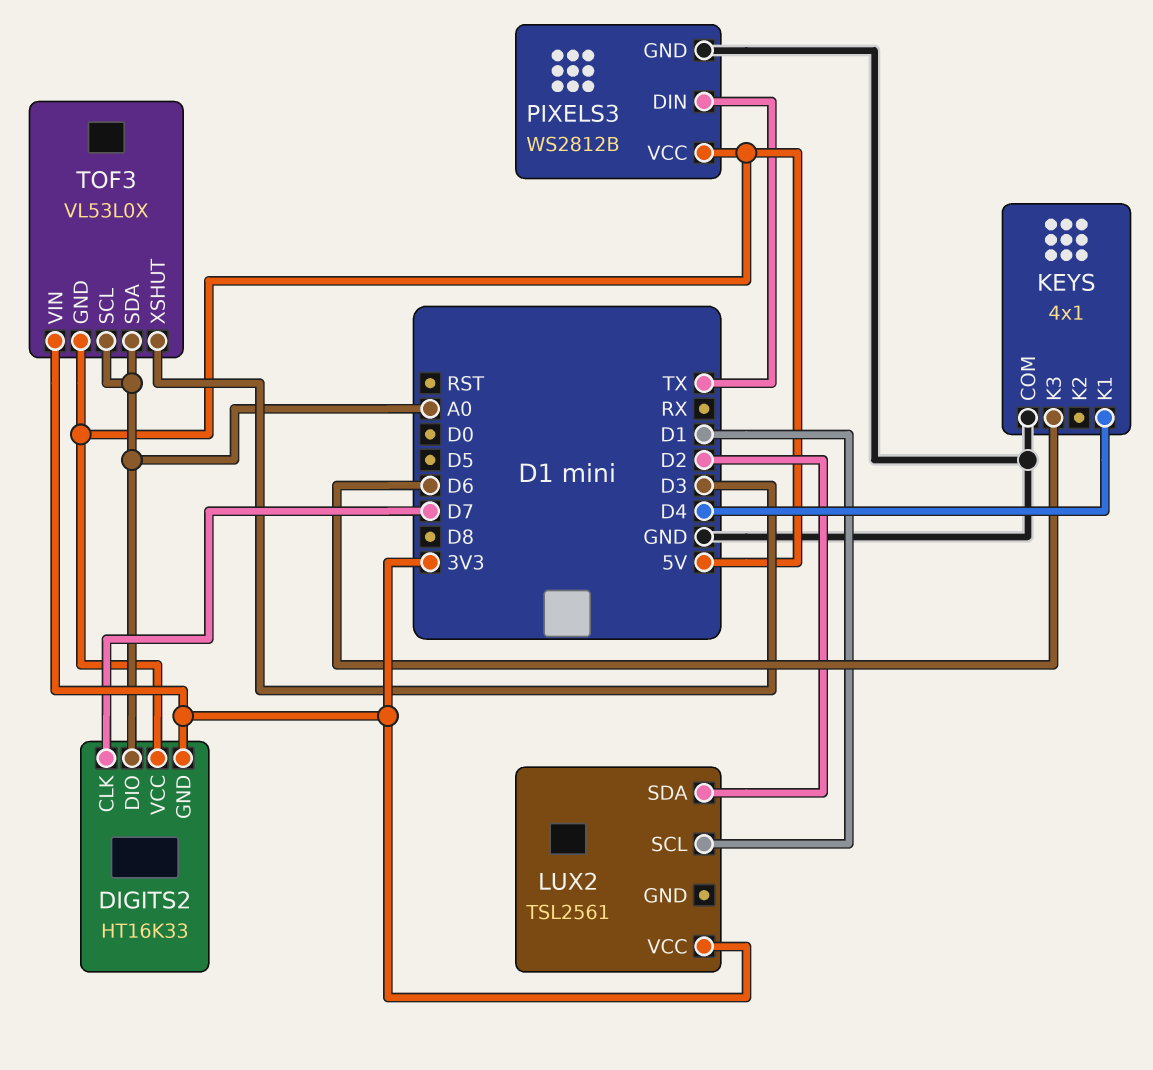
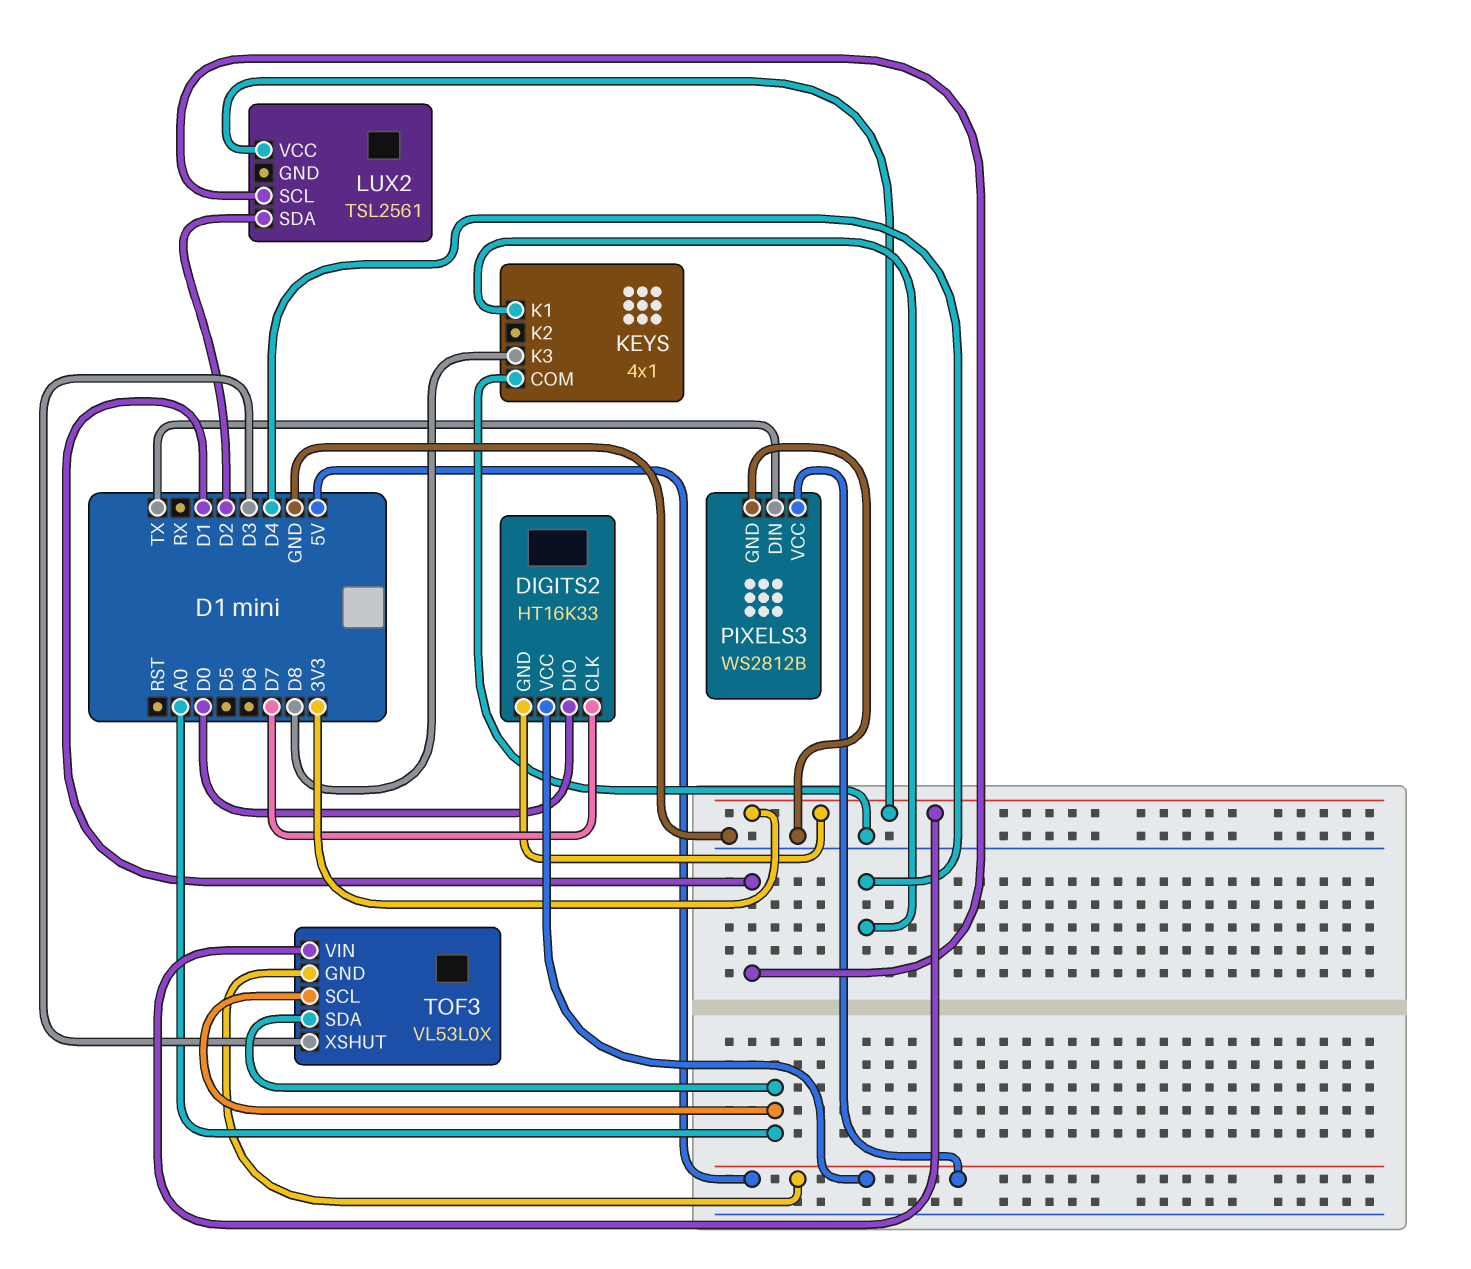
DIGITS2 pin DIO: A0 -> D0
KEYS pin K3: D6 -> D8

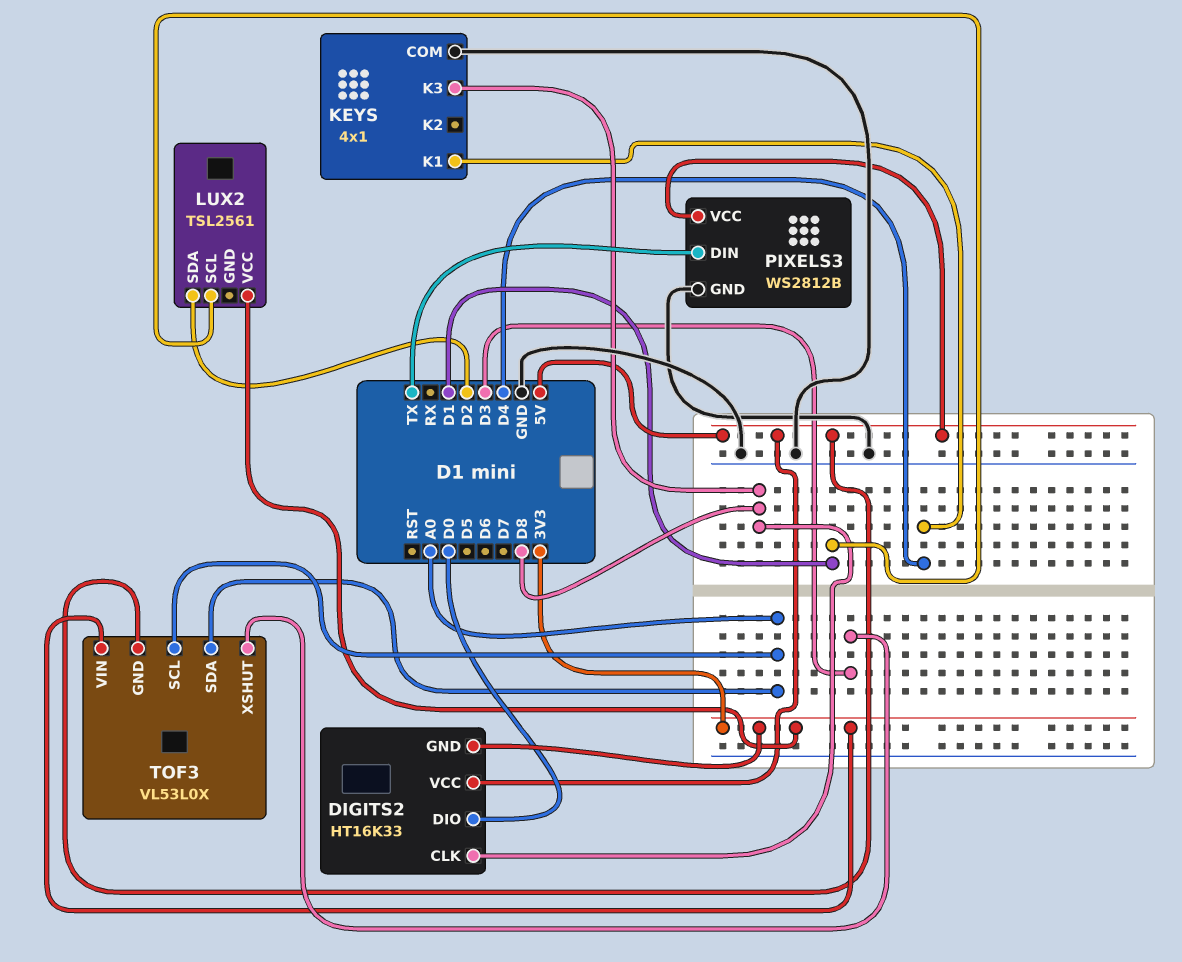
DIGITS2 pin CLK: D7 -> D8

